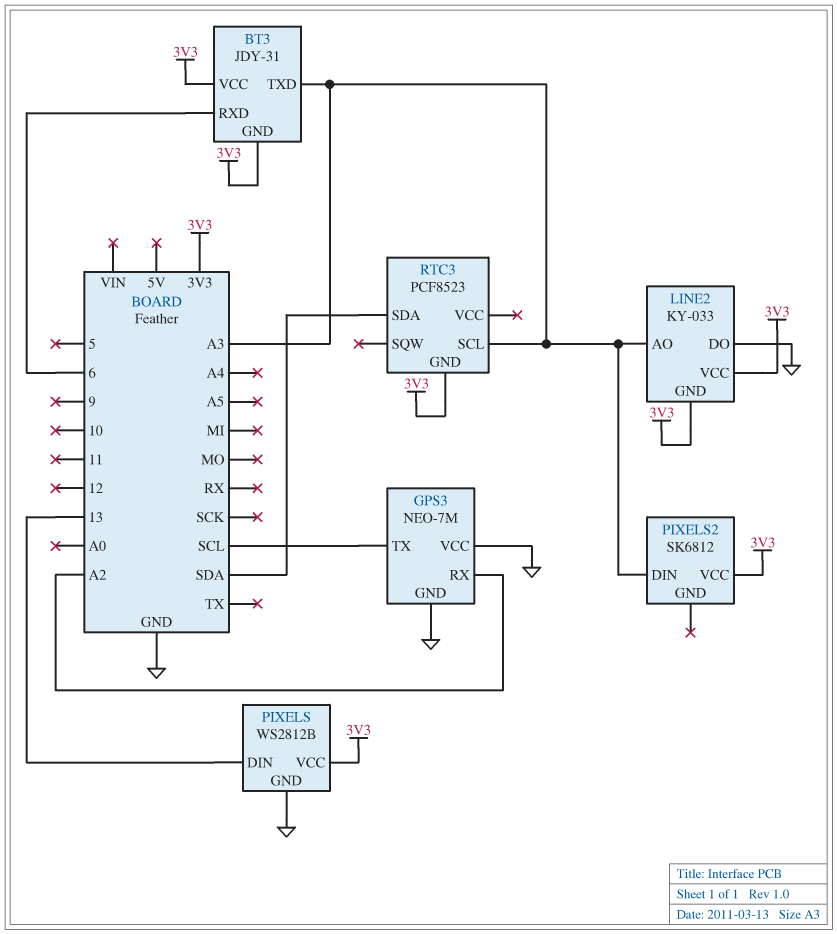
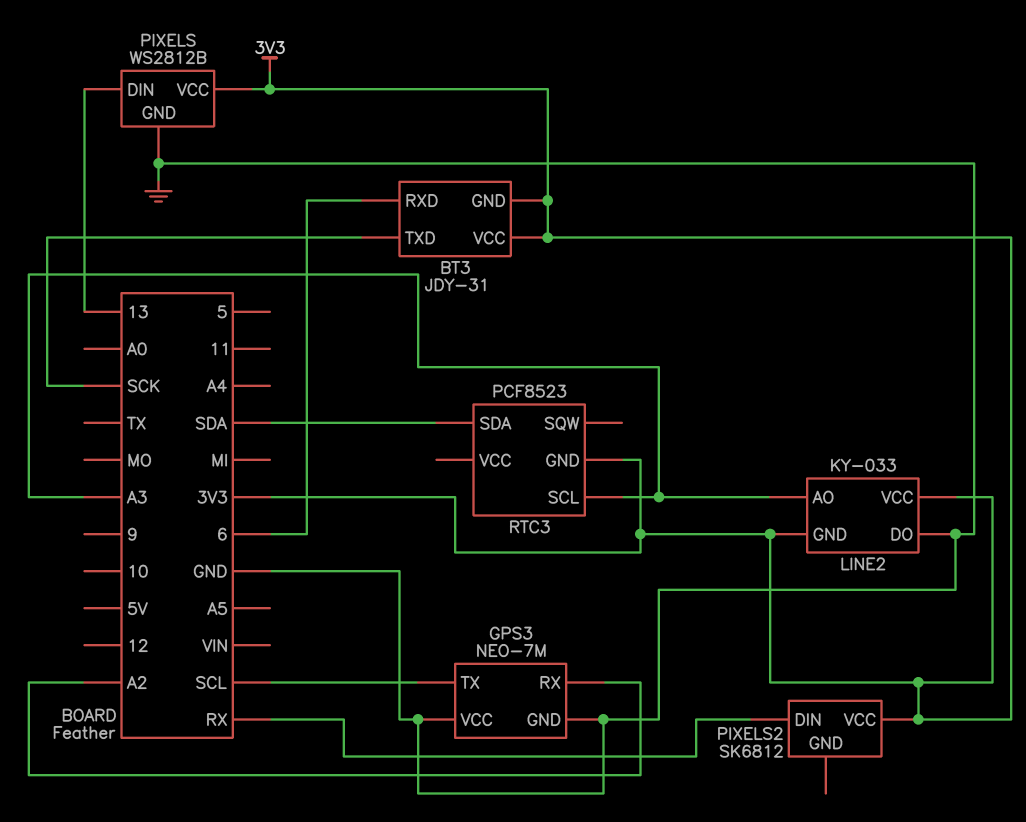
BT3 pin TXD: A3 -> SCK
PIXELS2 pin DIN: A3 -> RX

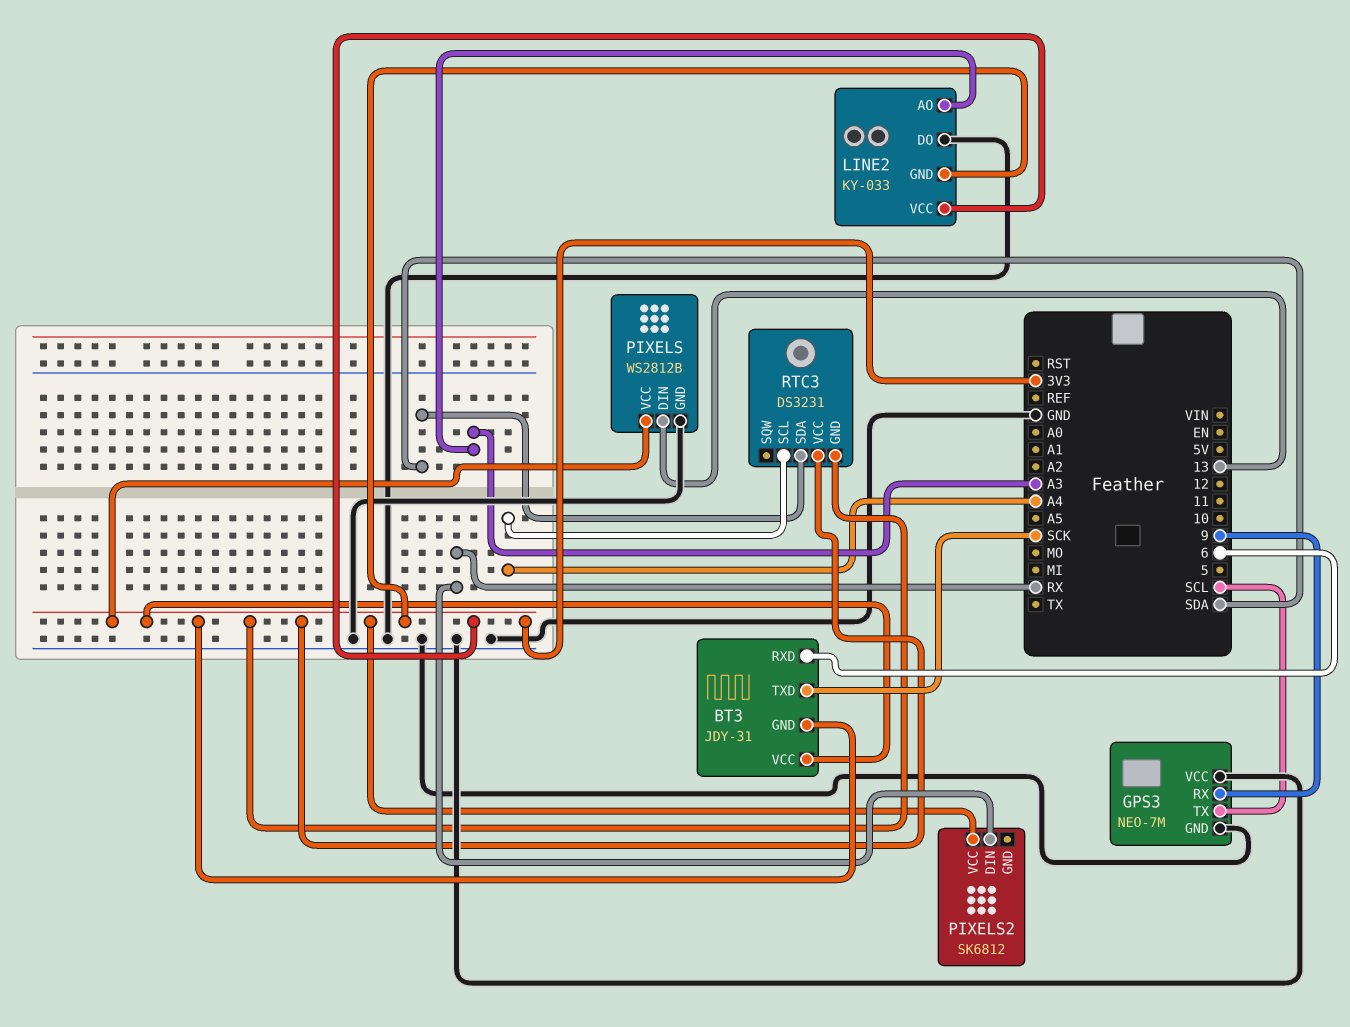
GPS3 pin RX: A2 -> 9
RTC3: PCF8523 -> DS3231
RTC3 pin SCL: A3 -> A4
RTC3 pin VCC: none -> 3V3

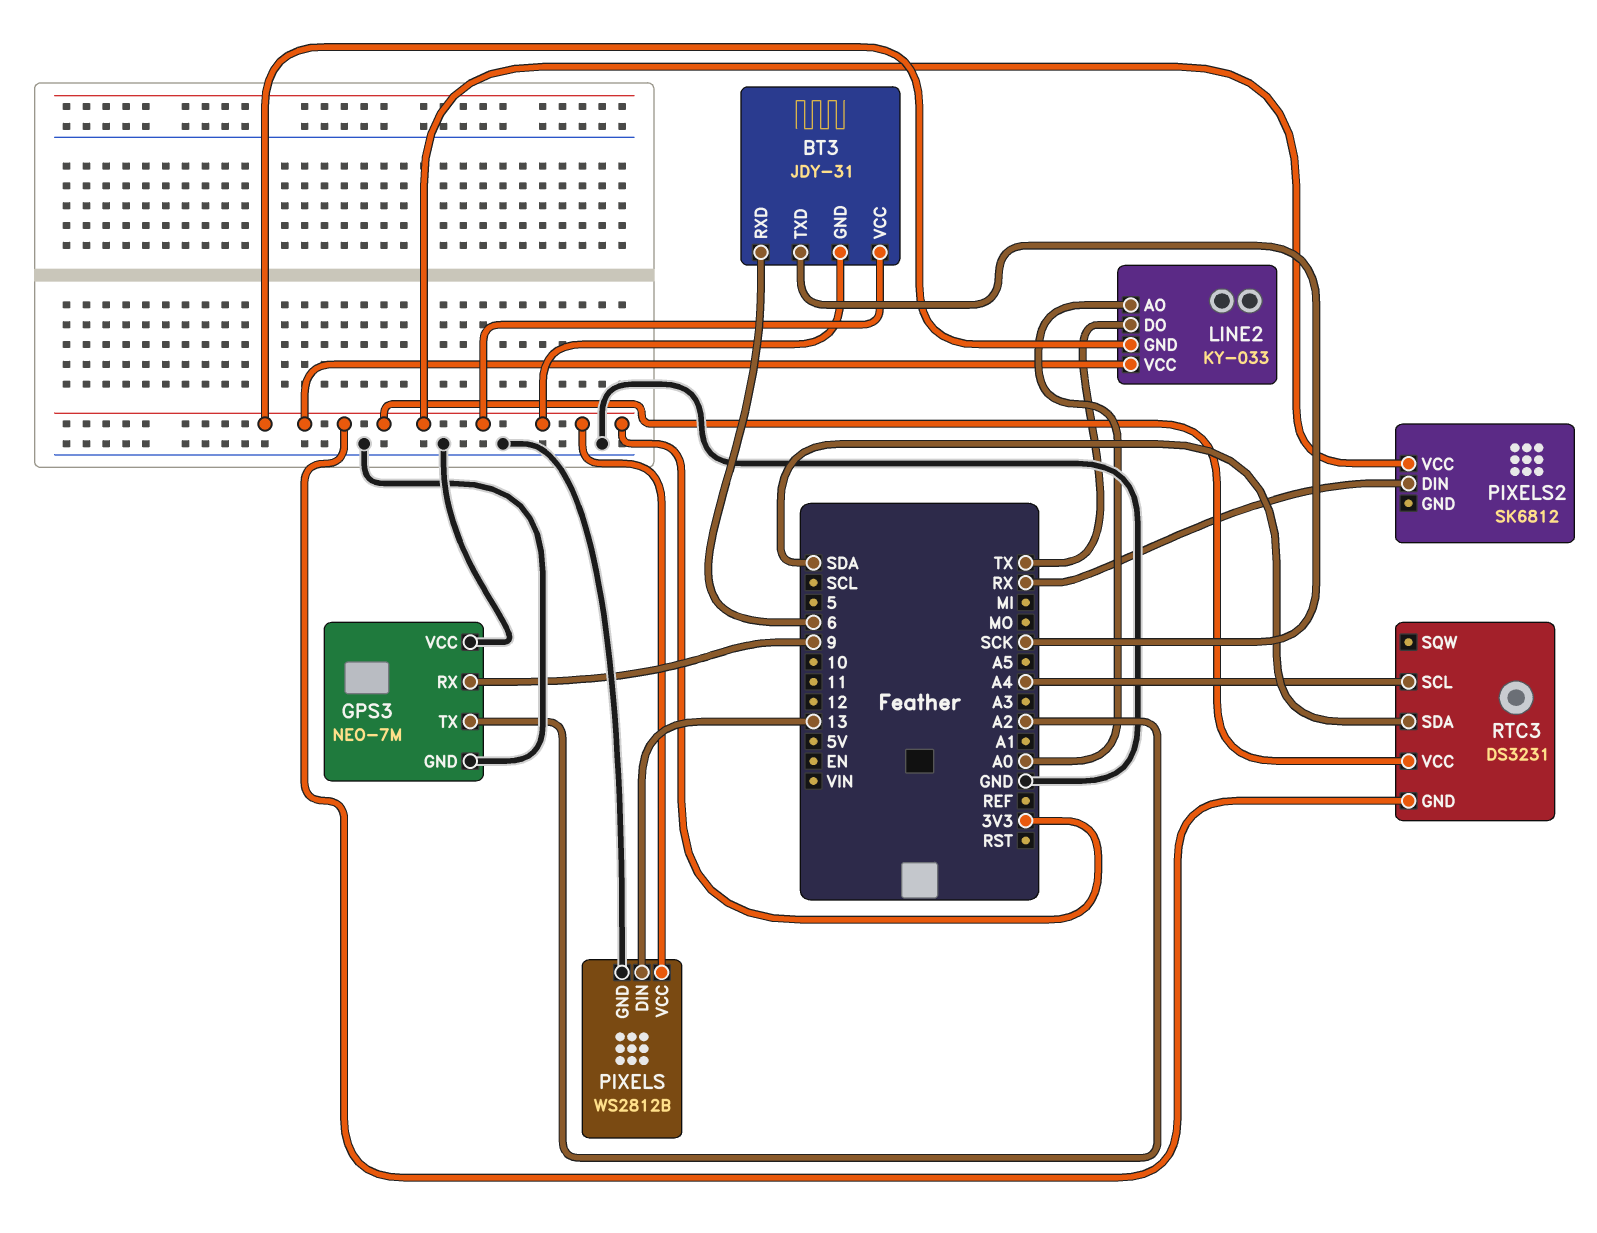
GPS3 pin TX: SCL -> A2
LINE2 pin AO: A3 -> A0
LINE2 pin DO: GND -> TX

